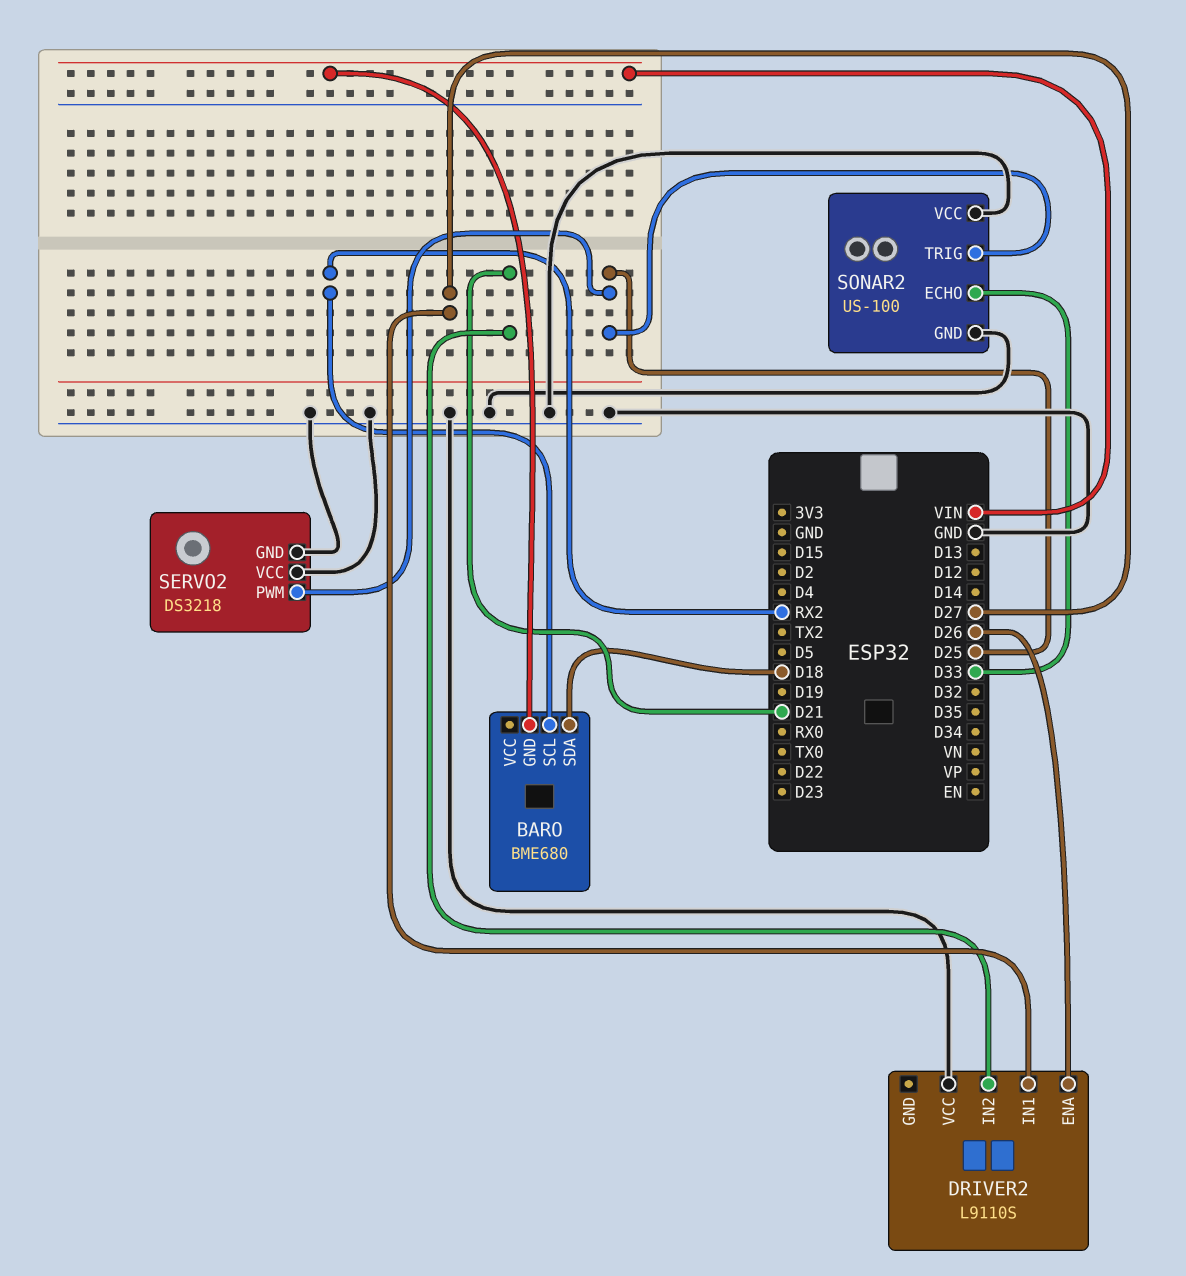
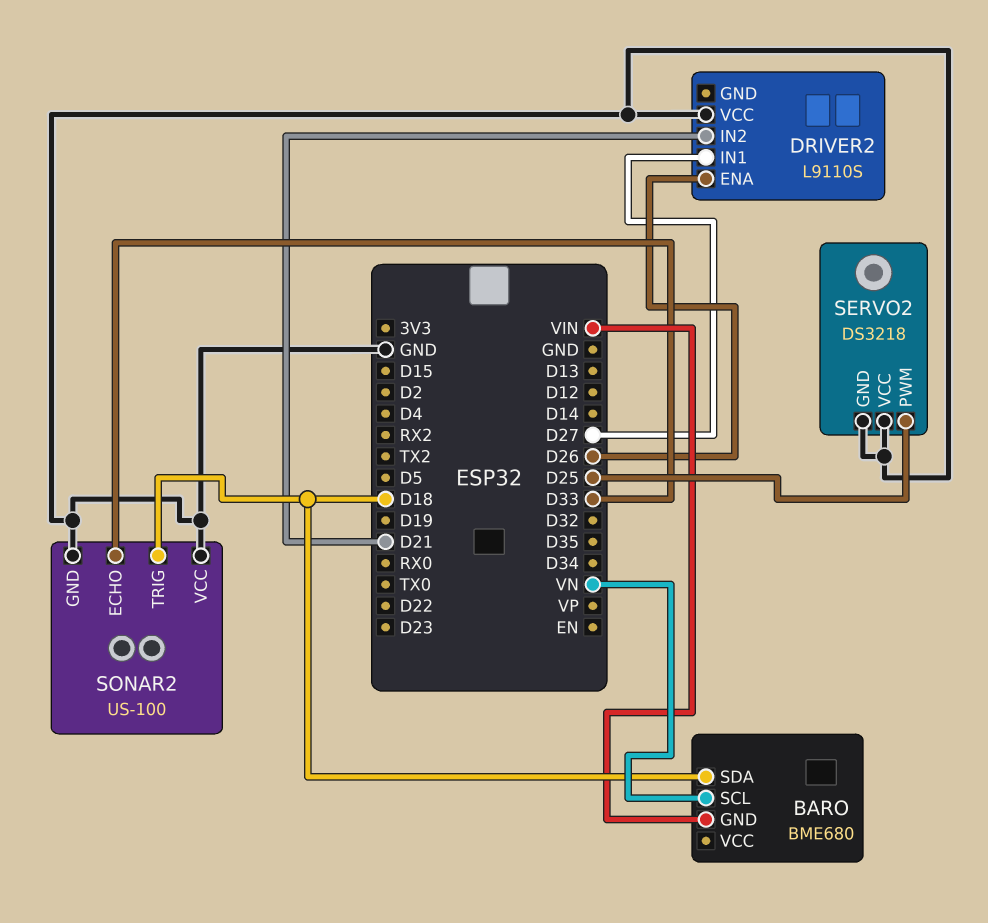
BARO pin SCL: RX2 -> VN
SONAR2 pin TRIG: D25 -> D18

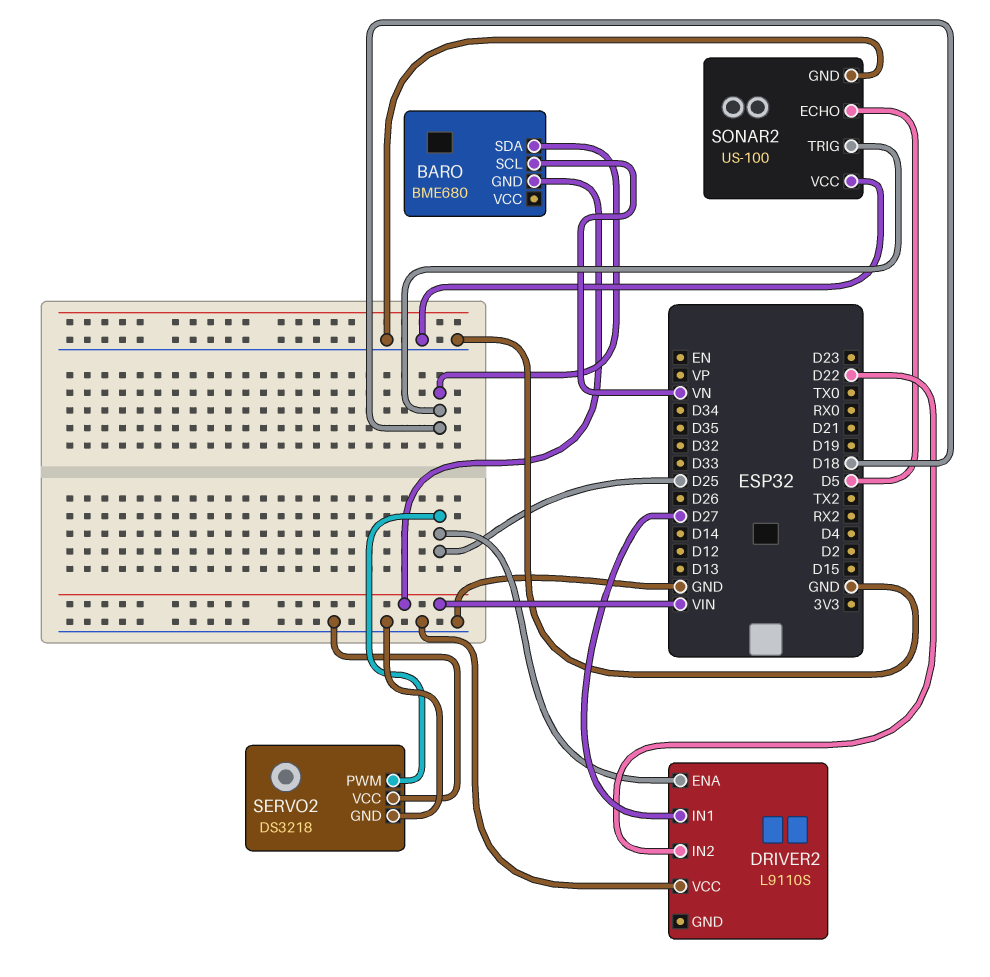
DRIVER2 pin ENA: D26 -> D25
DRIVER2 pin IN2: D21 -> D22
SONAR2 pin ECHO: D33 -> D5

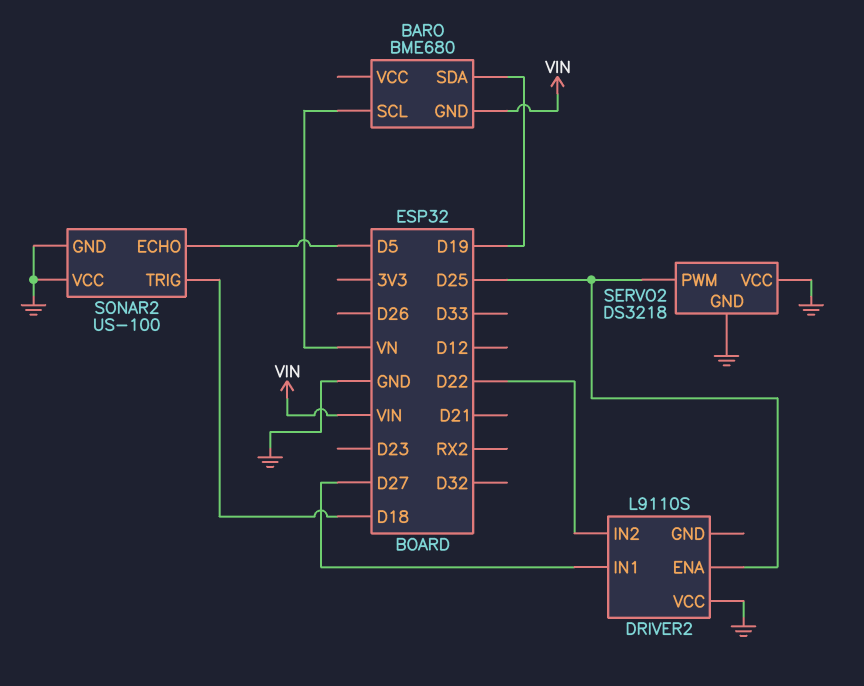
BARO pin SDA: D18 -> D19

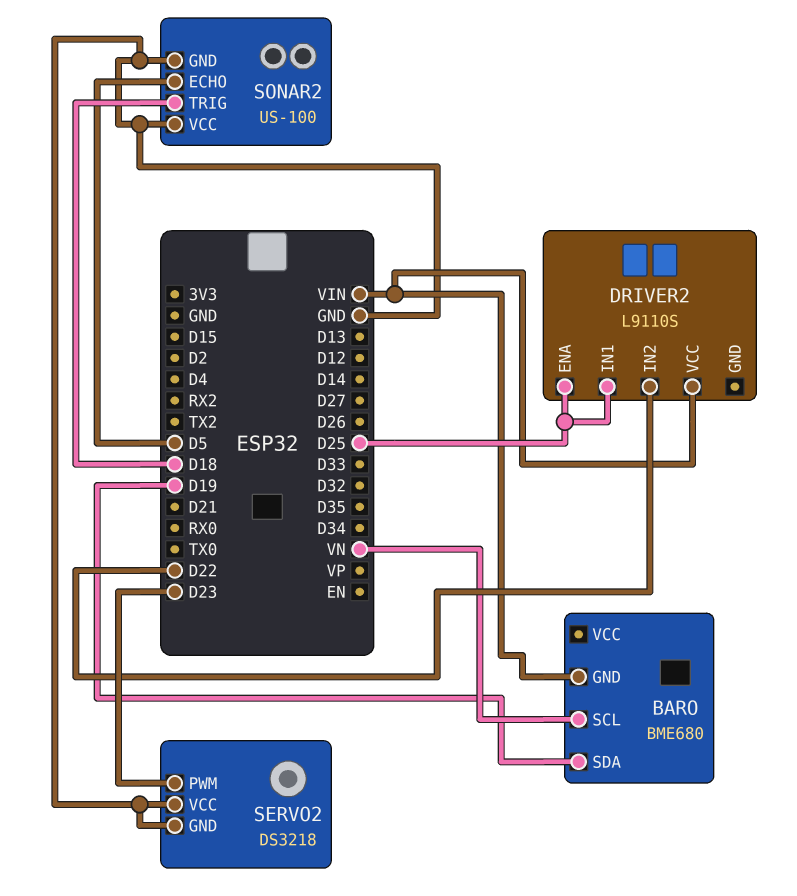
DRIVER2 pin IN1: D27 -> D25
DRIVER2 pin VCC: GND -> VIN
SERVO2 pin PWM: D25 -> D23

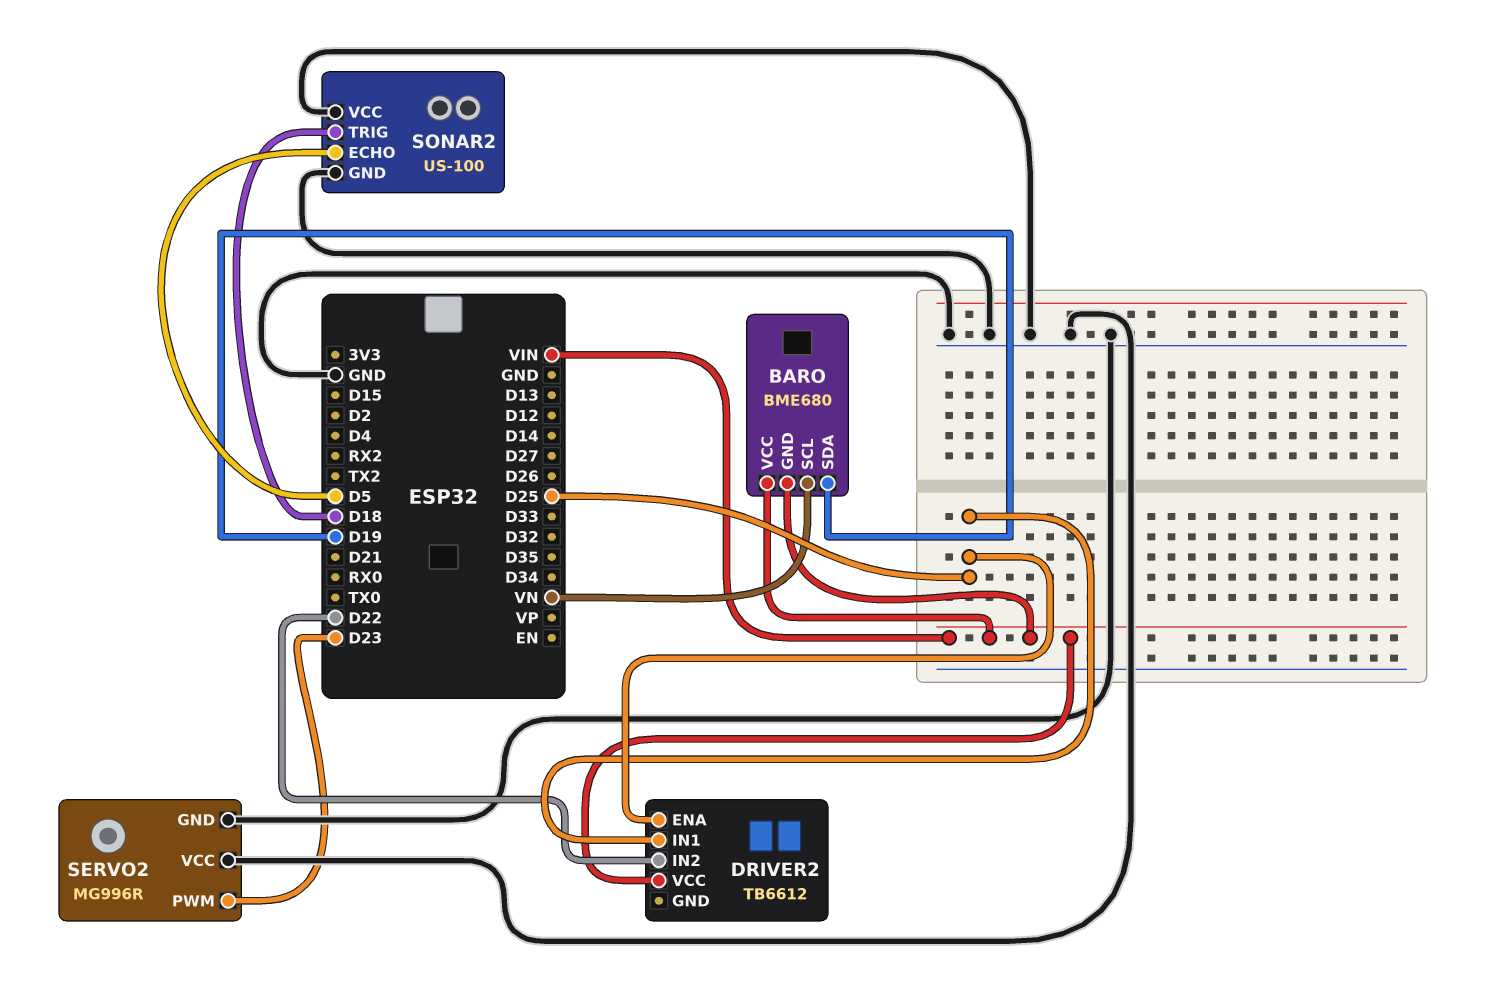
BARO pin VCC: none -> VIN
DRIVER2: L9110S -> TB6612
SERVO2: DS3218 -> MG996R

